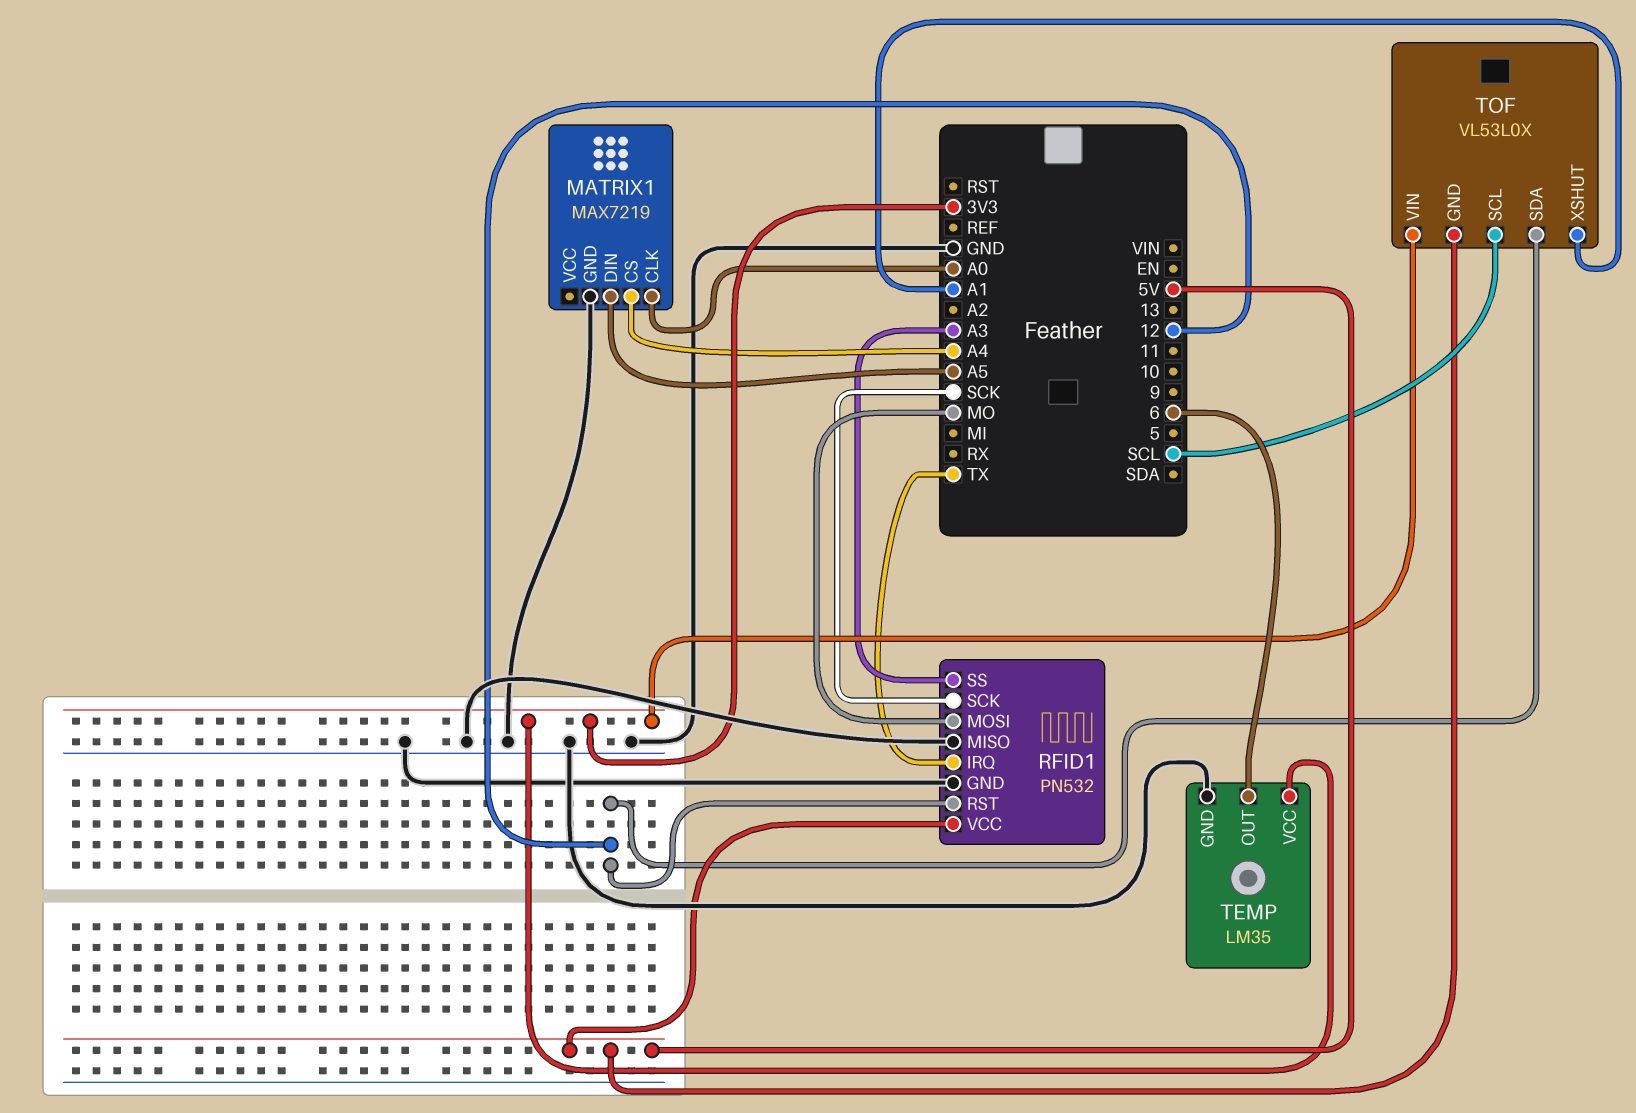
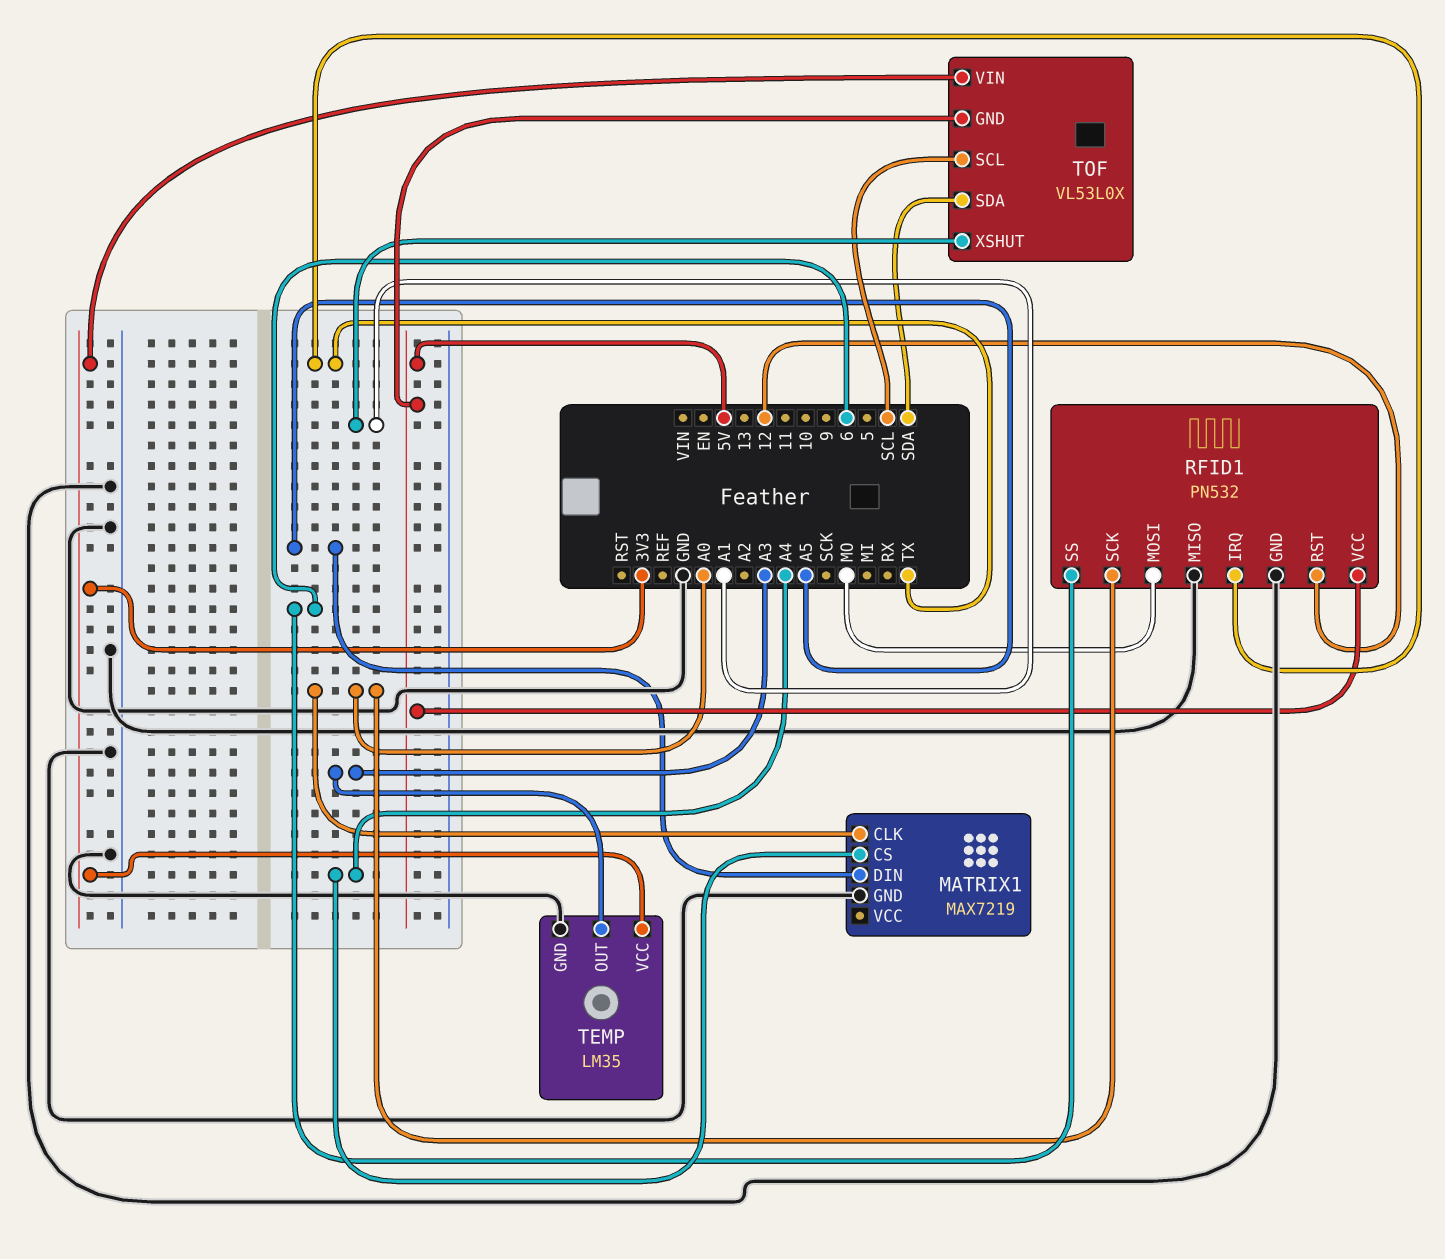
RFID1 pin SCK: SCK -> A0
RFID1 pin SS: A3 -> 6
TEMP pin OUT: 6 -> A3
TOF pin SDA: 12 -> SDA

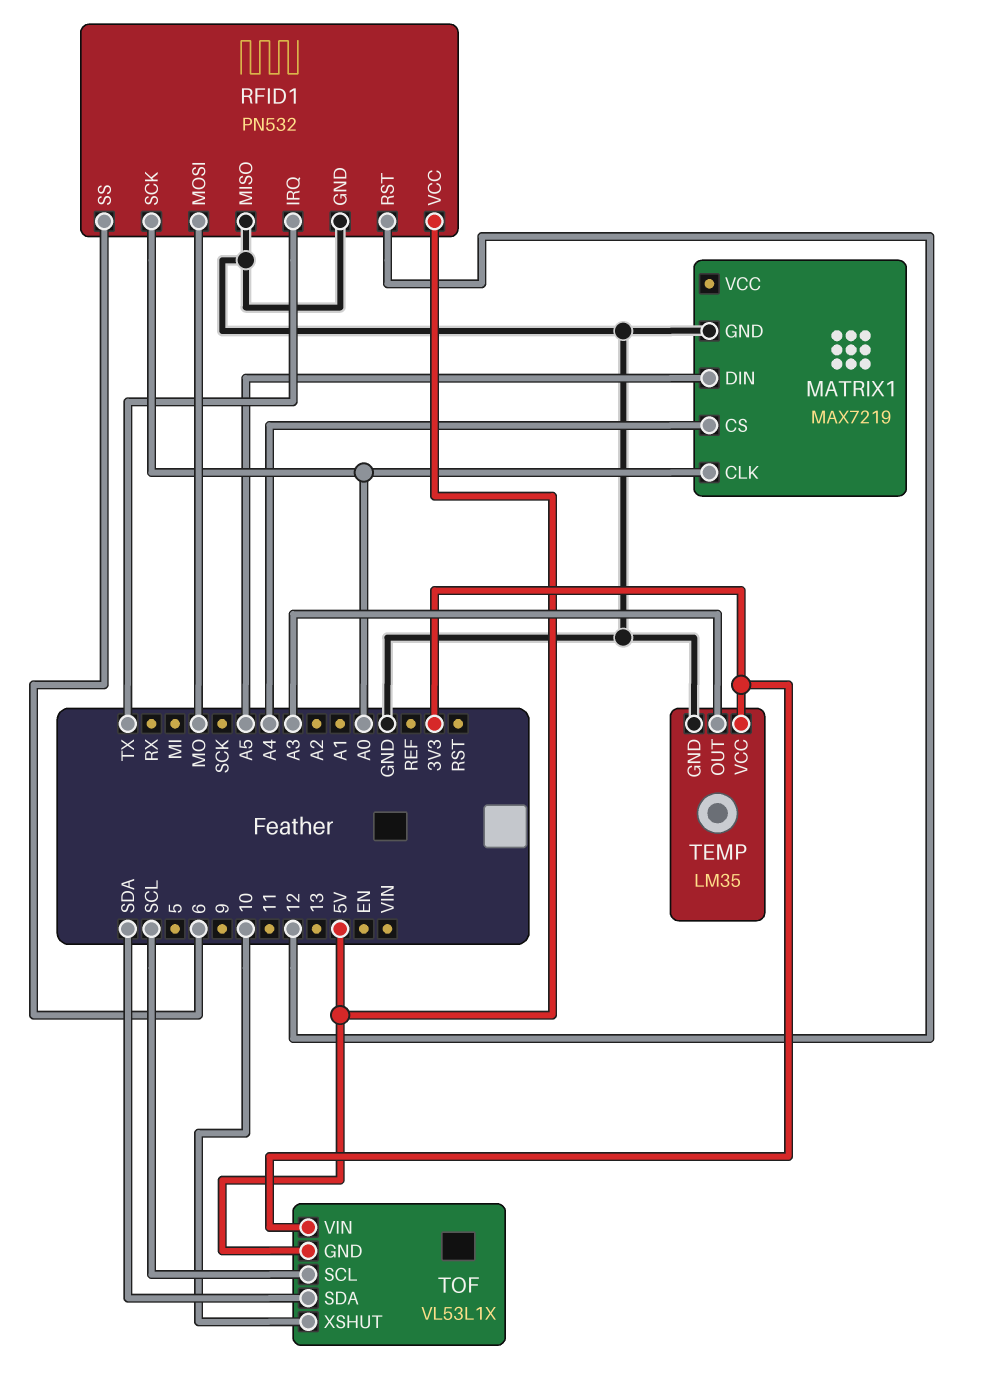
TOF: VL53L0X -> VL53L1X
TOF pin XSHUT: A1 -> 10

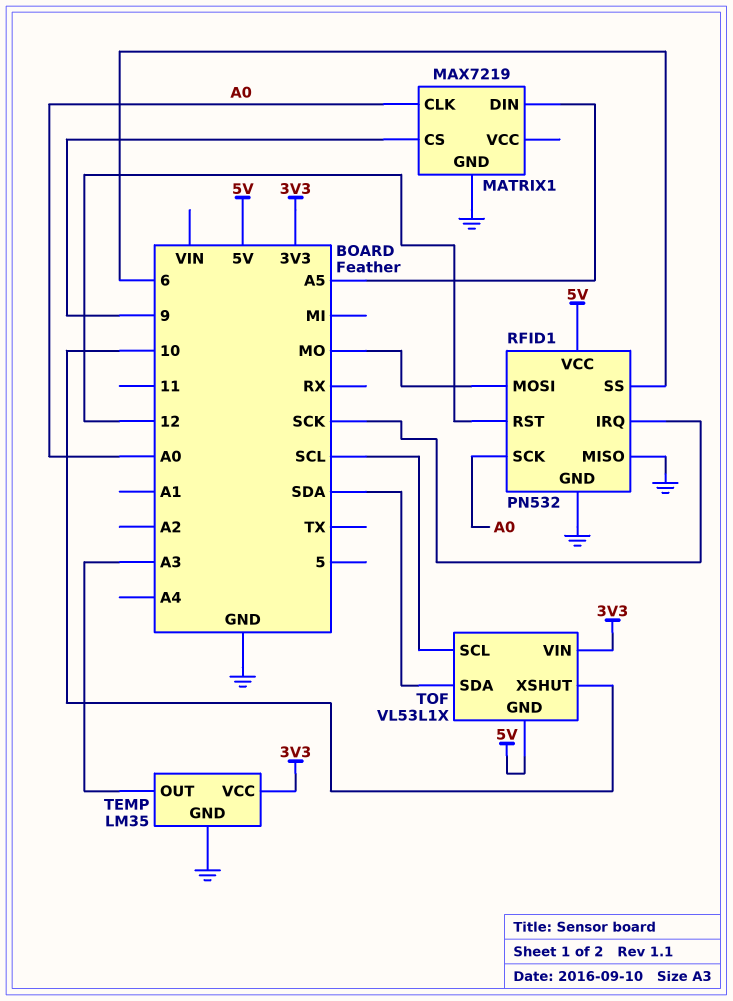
MATRIX1 pin CS: A4 -> 9
RFID1 pin IRQ: TX -> SCK

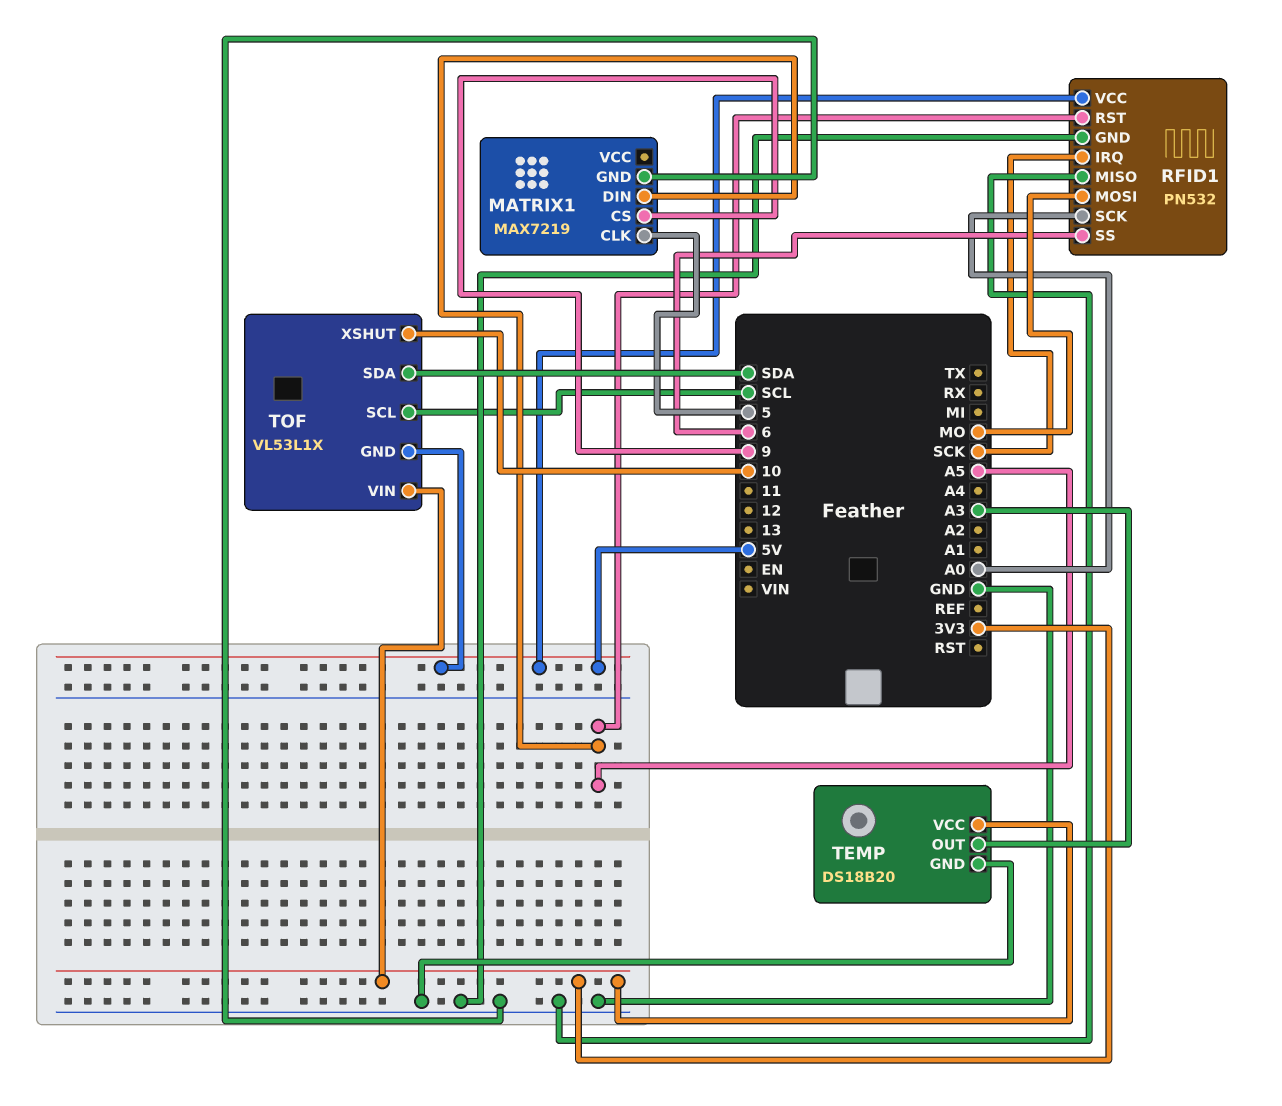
MATRIX1 pin CLK: A0 -> 5
RFID1 pin RST: 12 -> A5
TEMP: LM35 -> DS18B20

